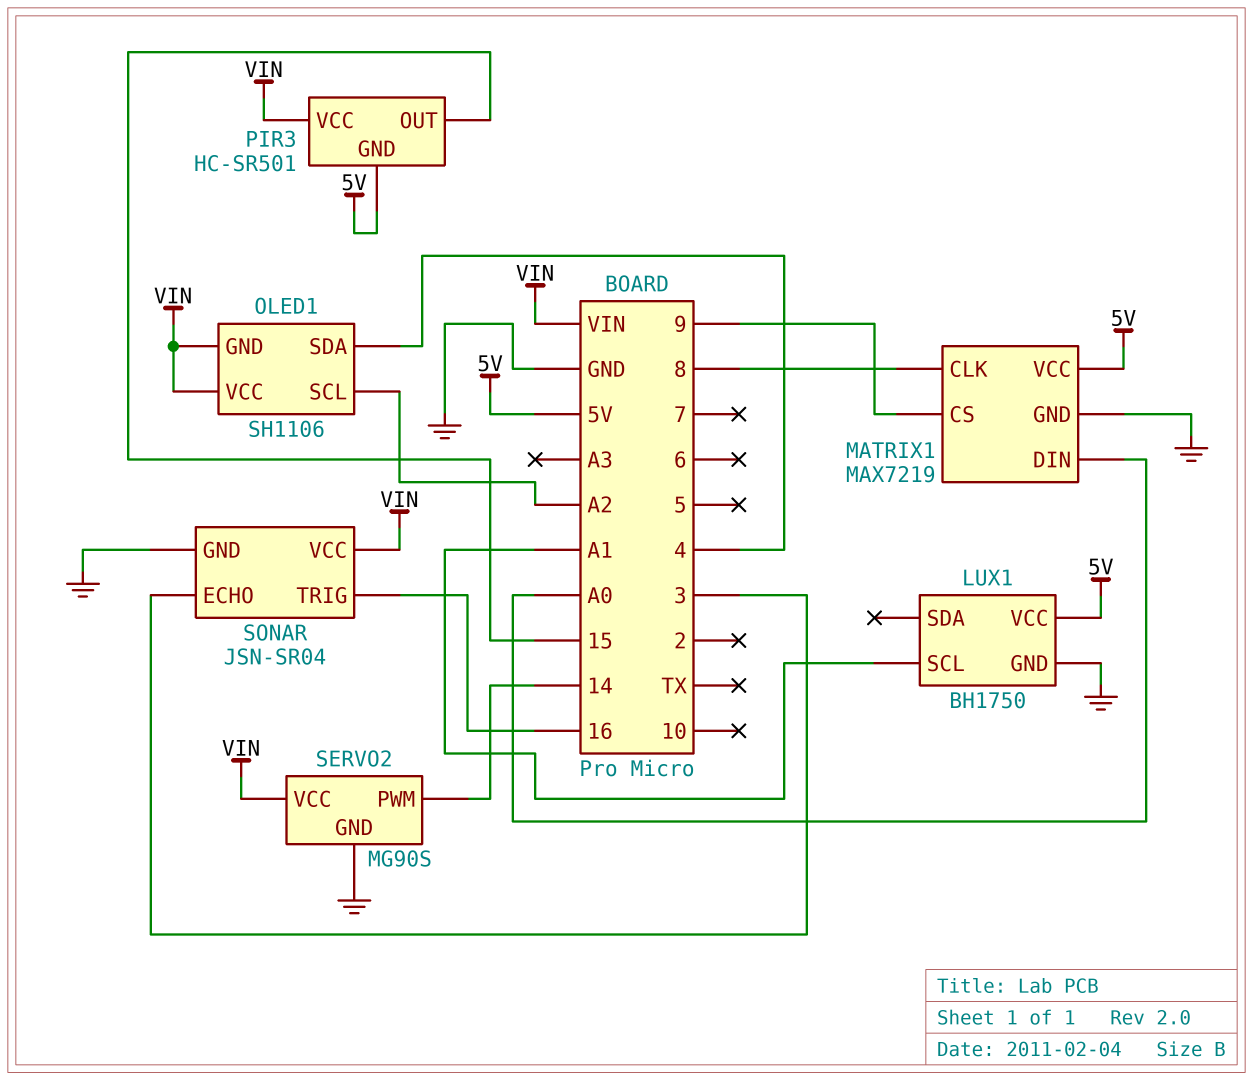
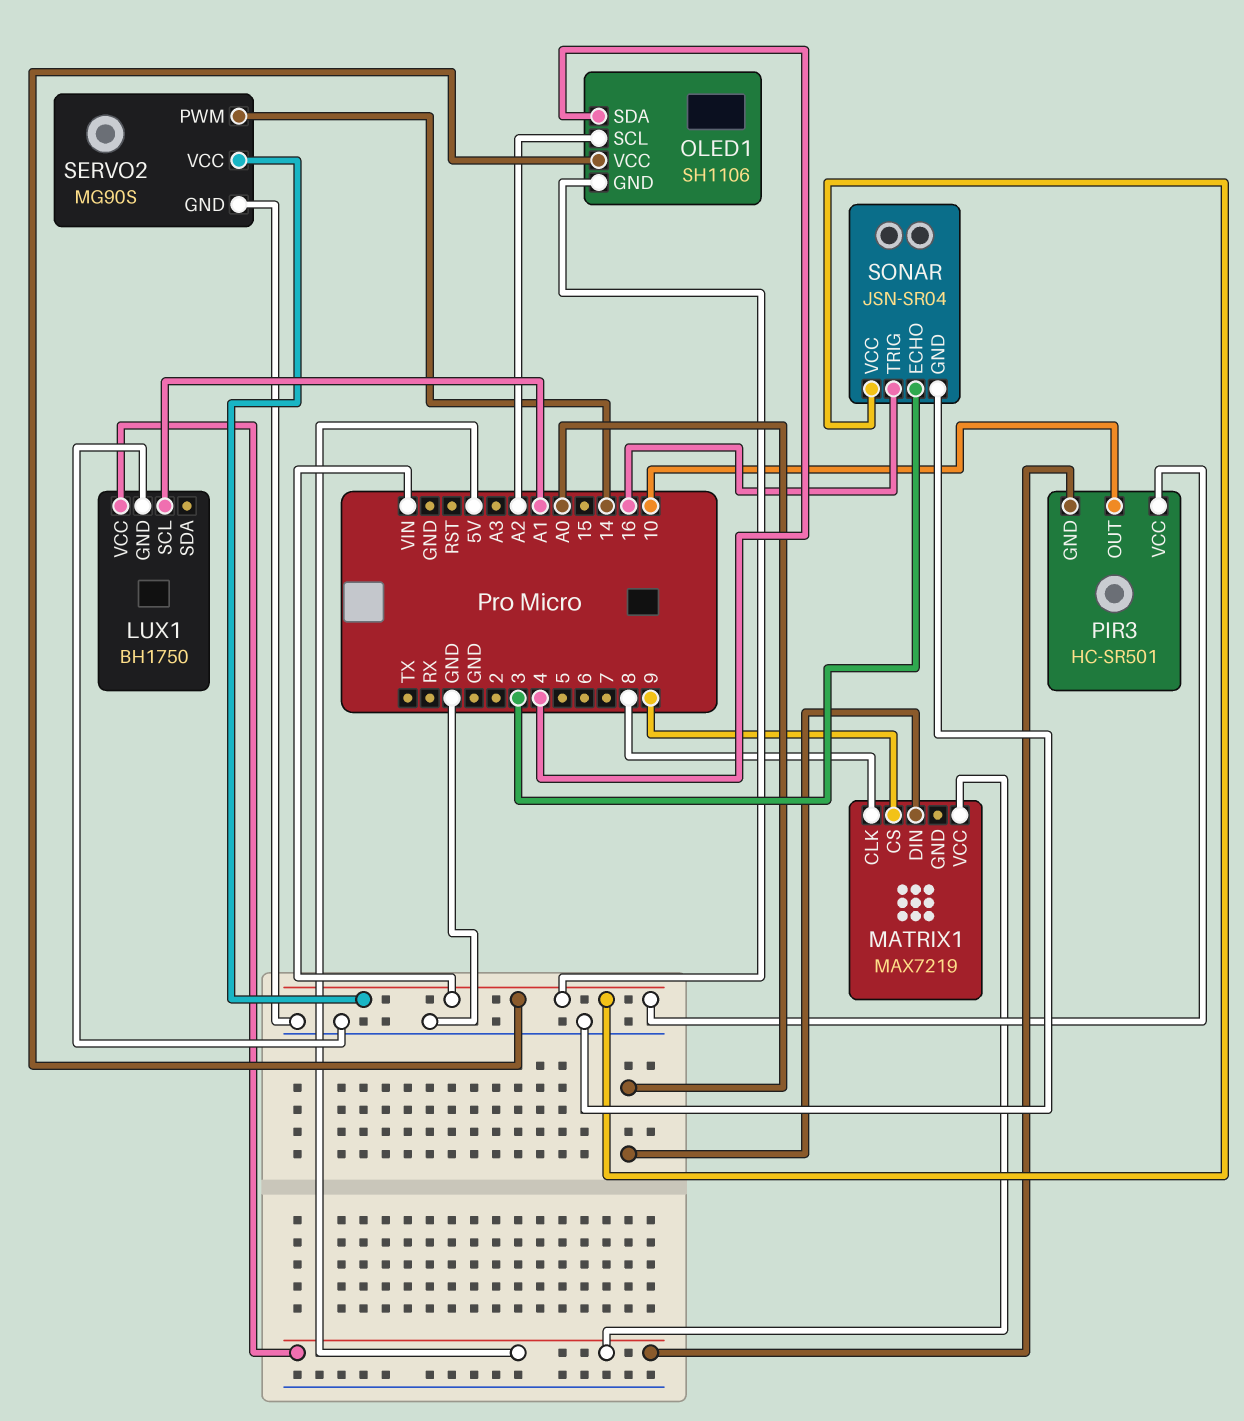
MATRIX1 pin GND: GND -> none
PIR3 pin OUT: 15 -> 10

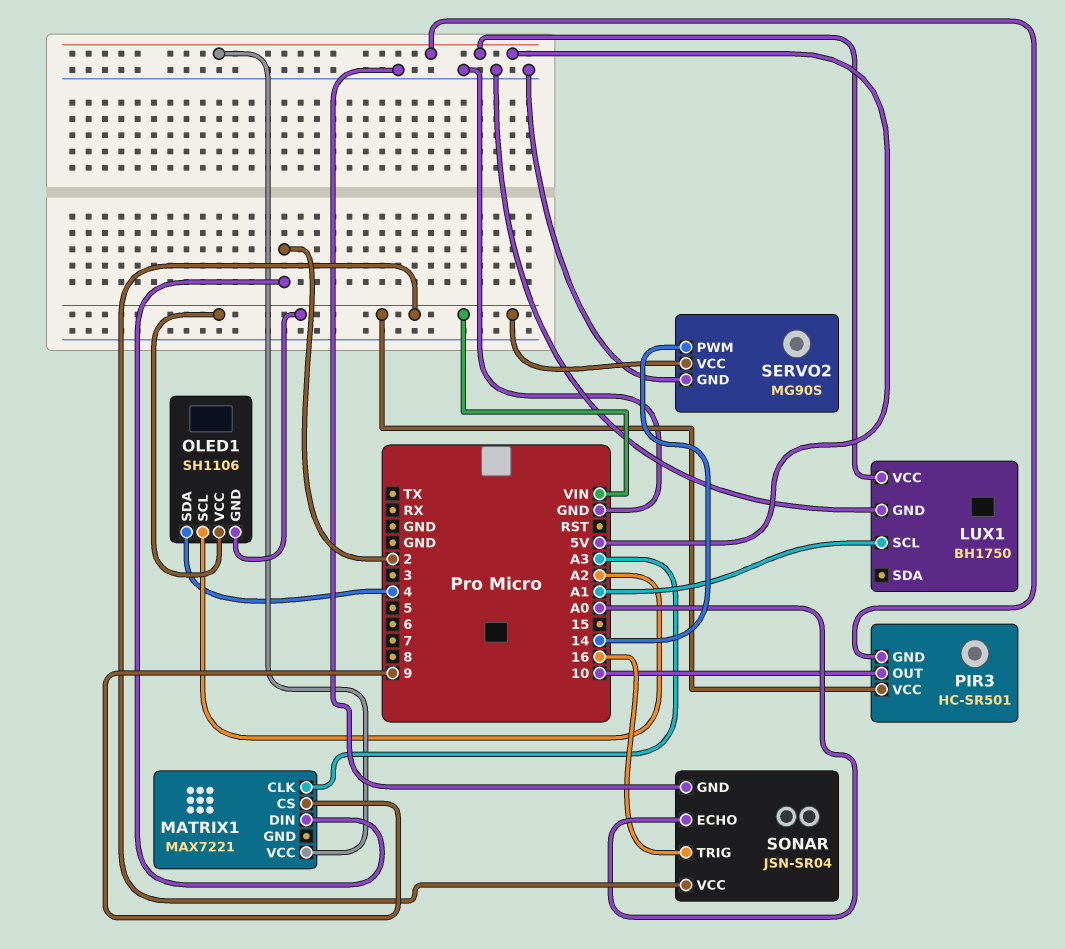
MATRIX1: MAX7219 -> MAX7221
MATRIX1 pin CLK: 8 -> A3
MATRIX1 pin DIN: A0 -> 2
SONAR pin ECHO: 3 -> A0

